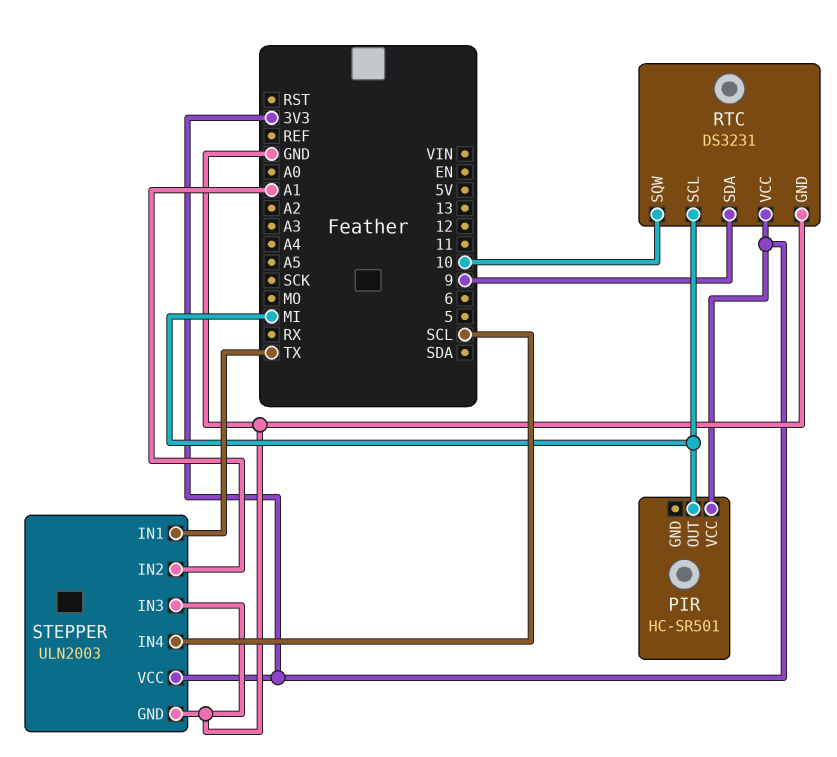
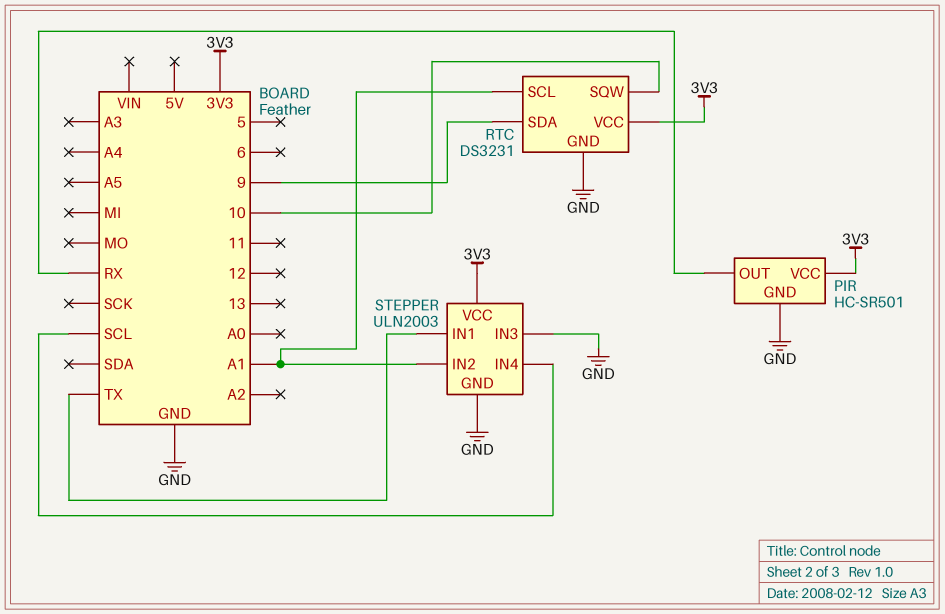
PIR pin GND: none -> GND
PIR pin OUT: MI -> RX
RTC pin SCL: MI -> A1

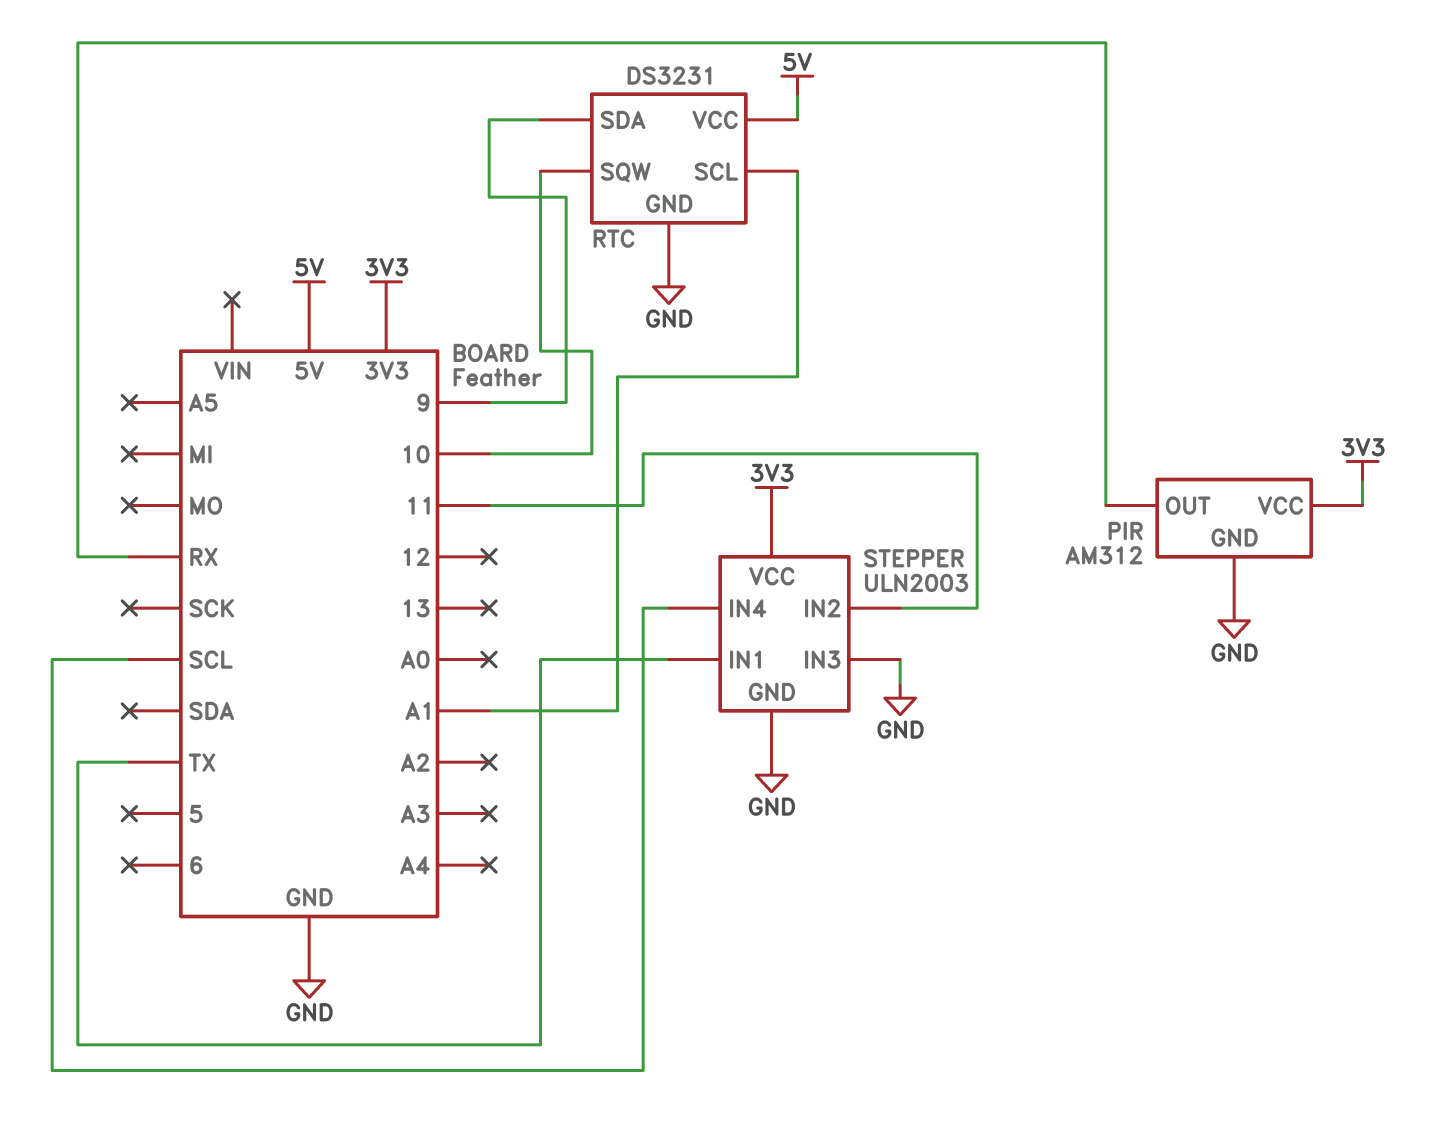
PIR: HC-SR501 -> AM312
RTC pin VCC: 3V3 -> 5V
STEPPER pin IN2: A1 -> 11

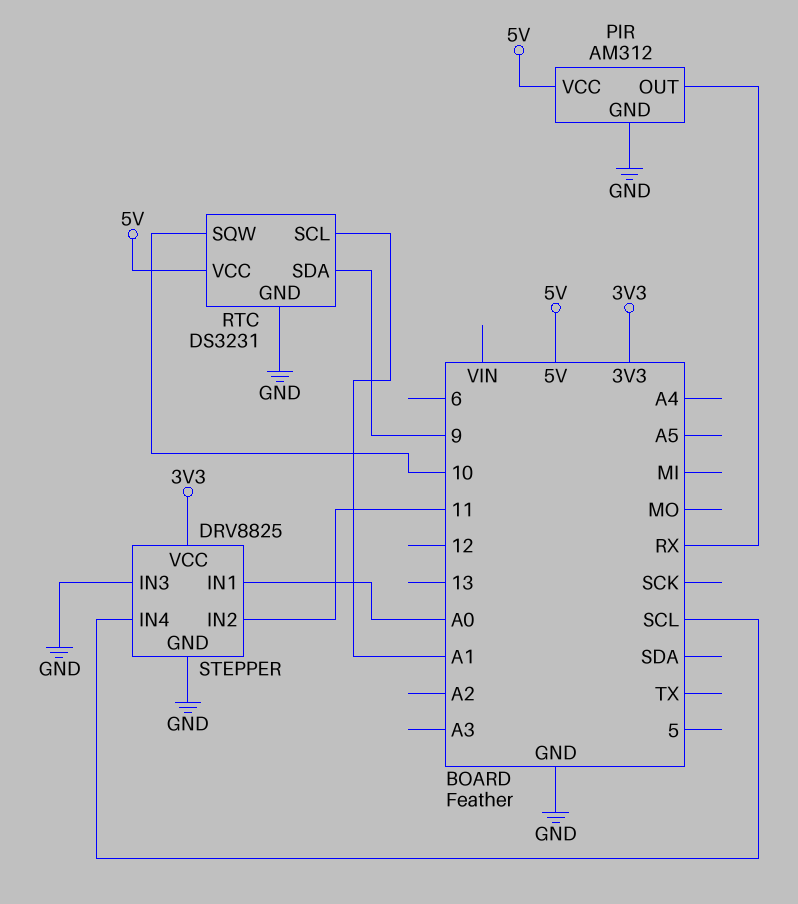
PIR pin VCC: 3V3 -> 5V
STEPPER: ULN2003 -> DRV8825
STEPPER pin IN1: TX -> A0

